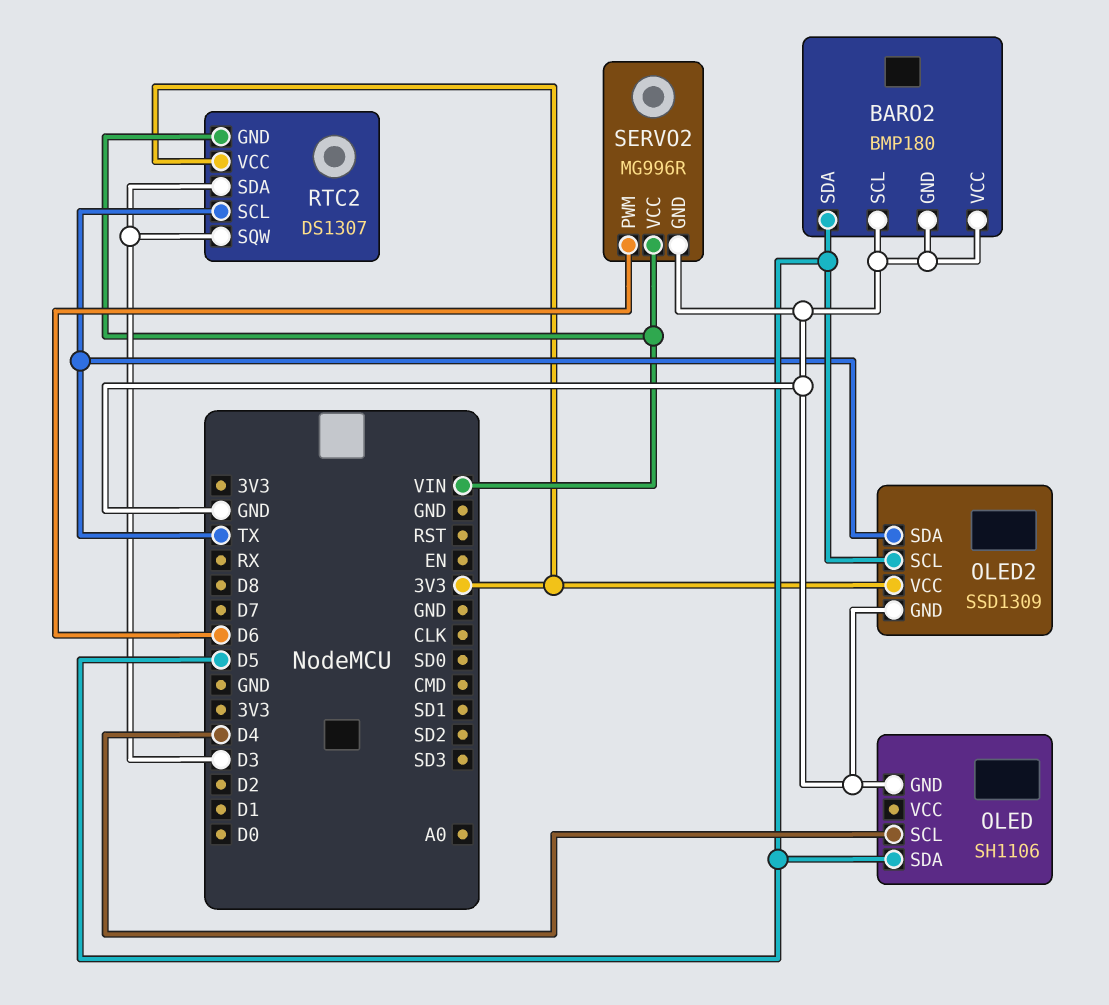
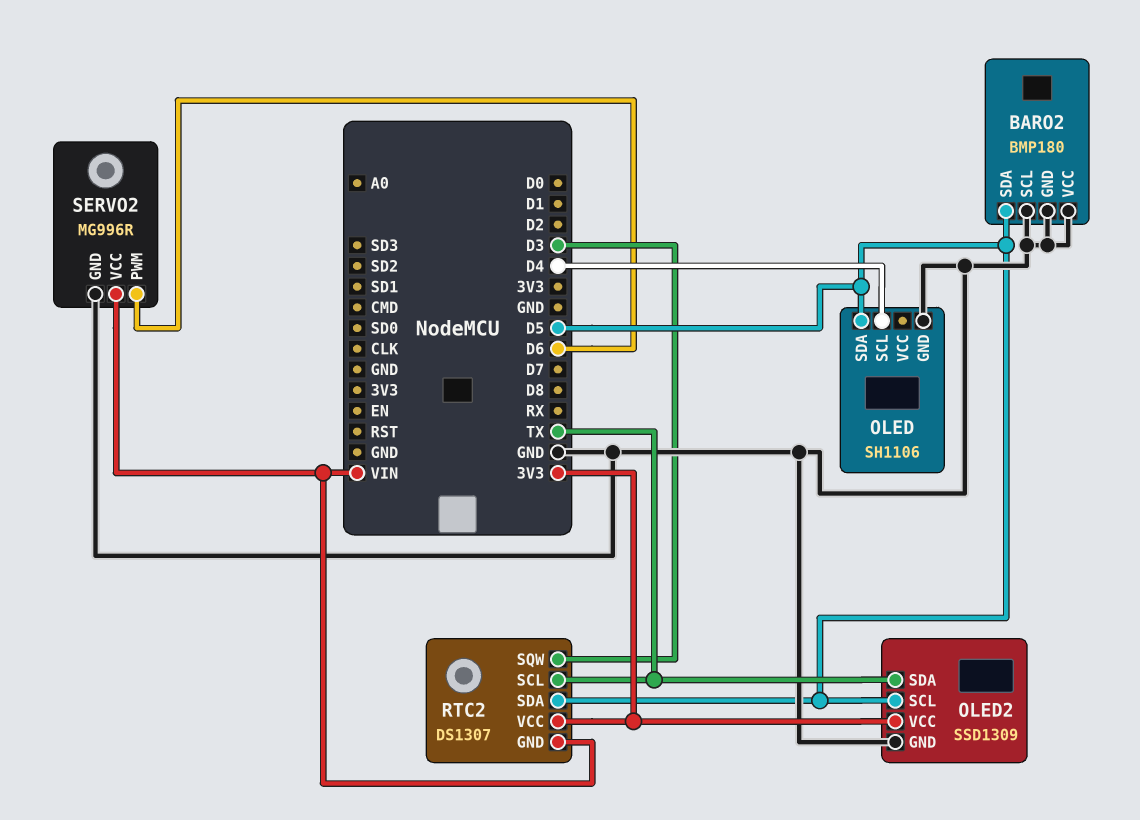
RTC2 pin SDA: D3 -> D5

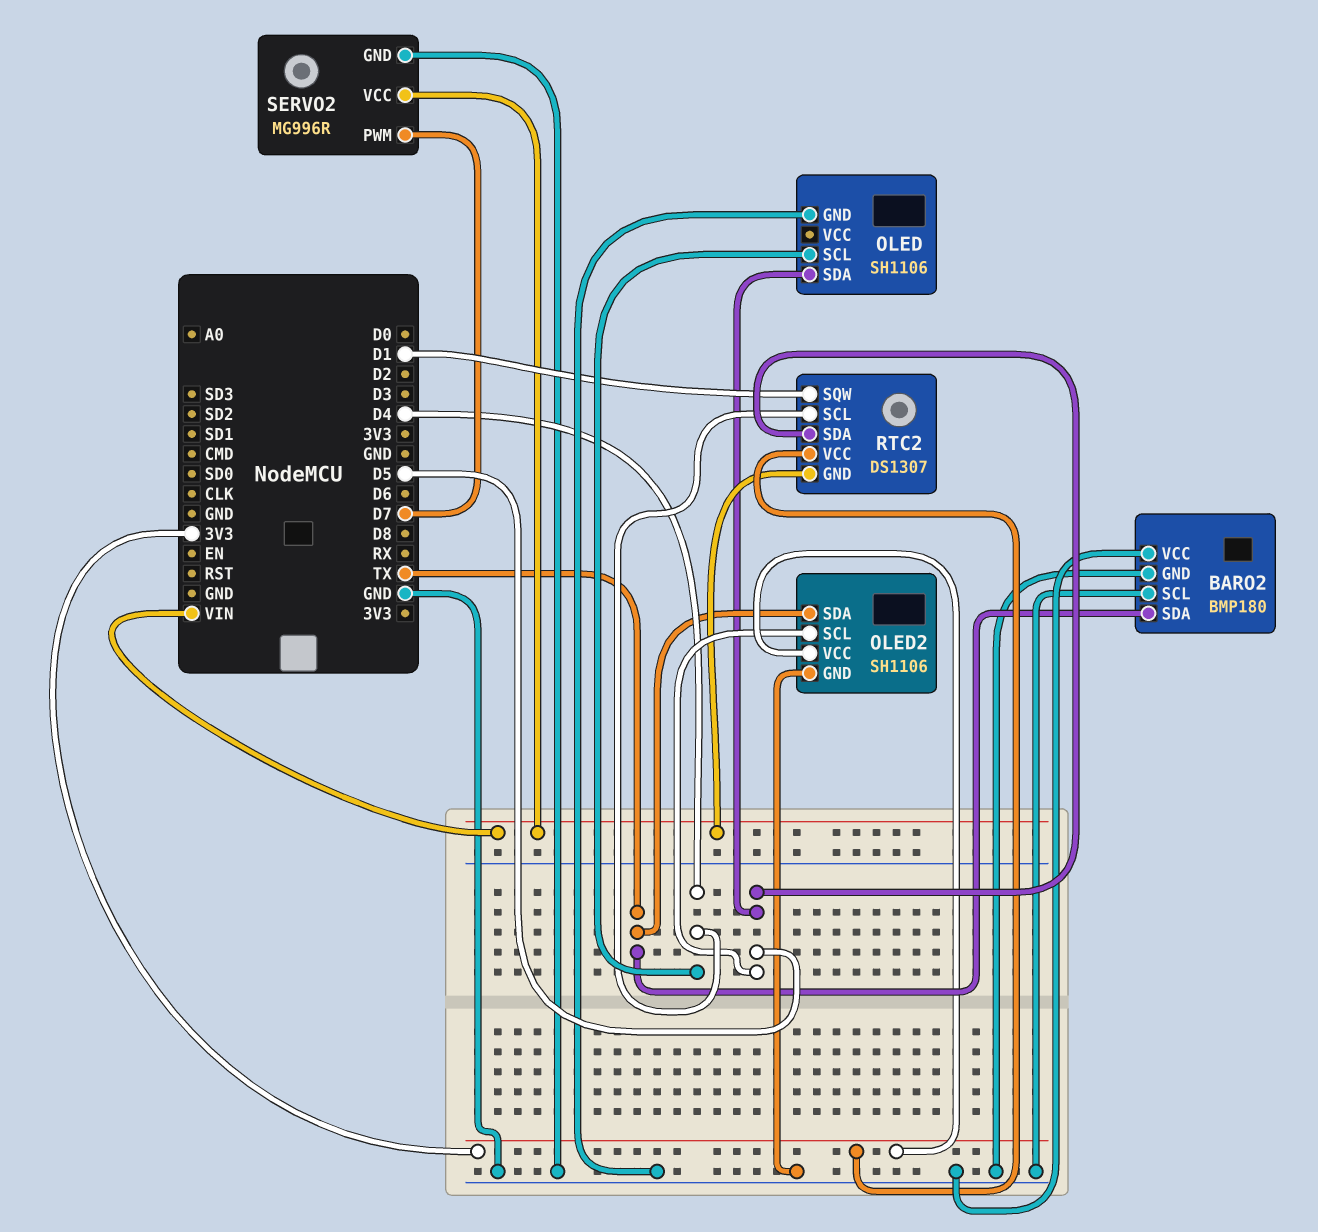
BARO2 pin SDA: D5 -> TX
OLED2: SSD1309 -> SH1106
RTC2 pin SCL: TX -> D4
RTC2 pin SQW: D3 -> D1
SERVO2 pin PWM: D6 -> D7

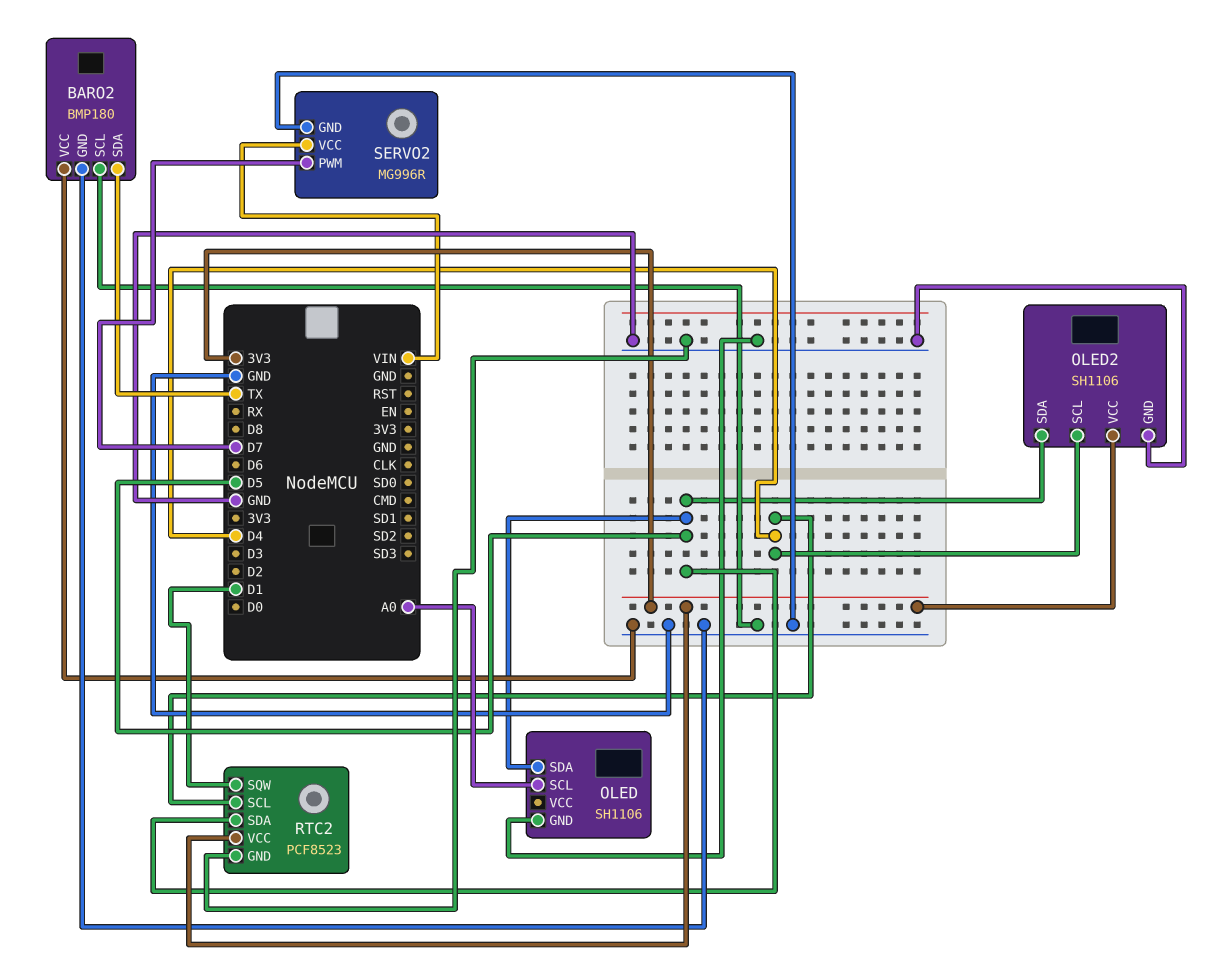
OLED pin SCL: D4 -> A0
OLED2 pin SCL: D5 -> D4
OLED2 pin SDA: TX -> D5
RTC2: DS1307 -> PCF8523
RTC2 pin GND: VIN -> GND

